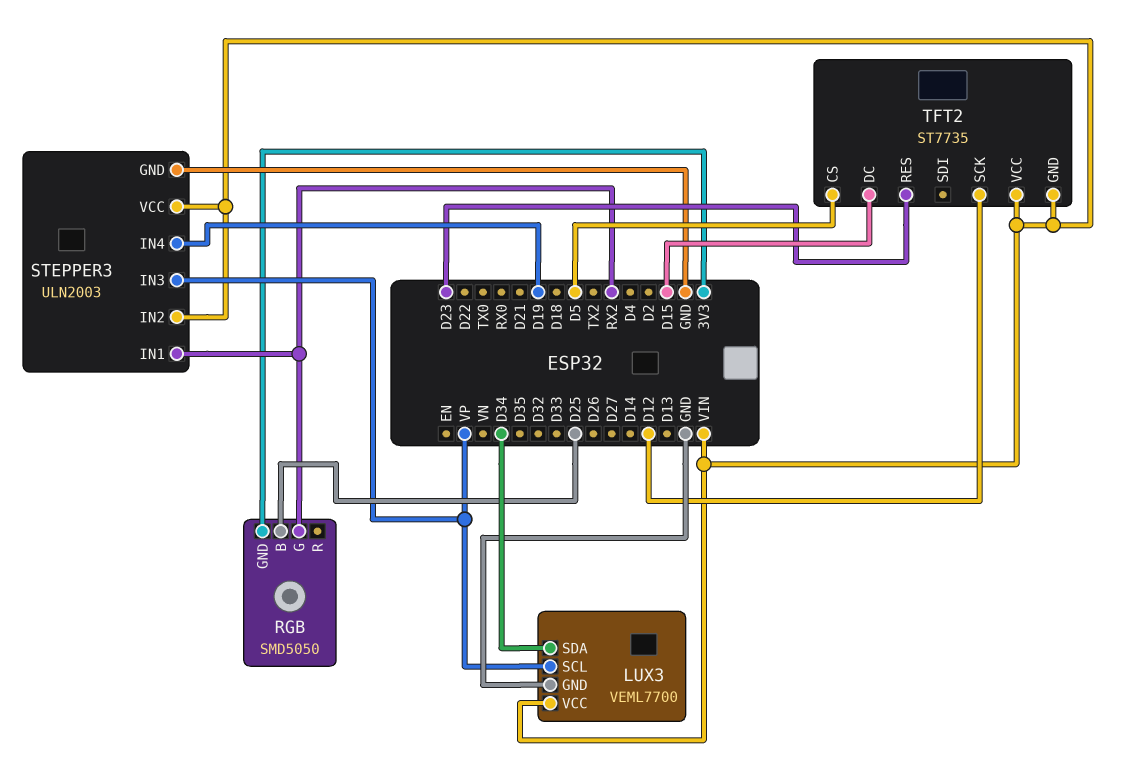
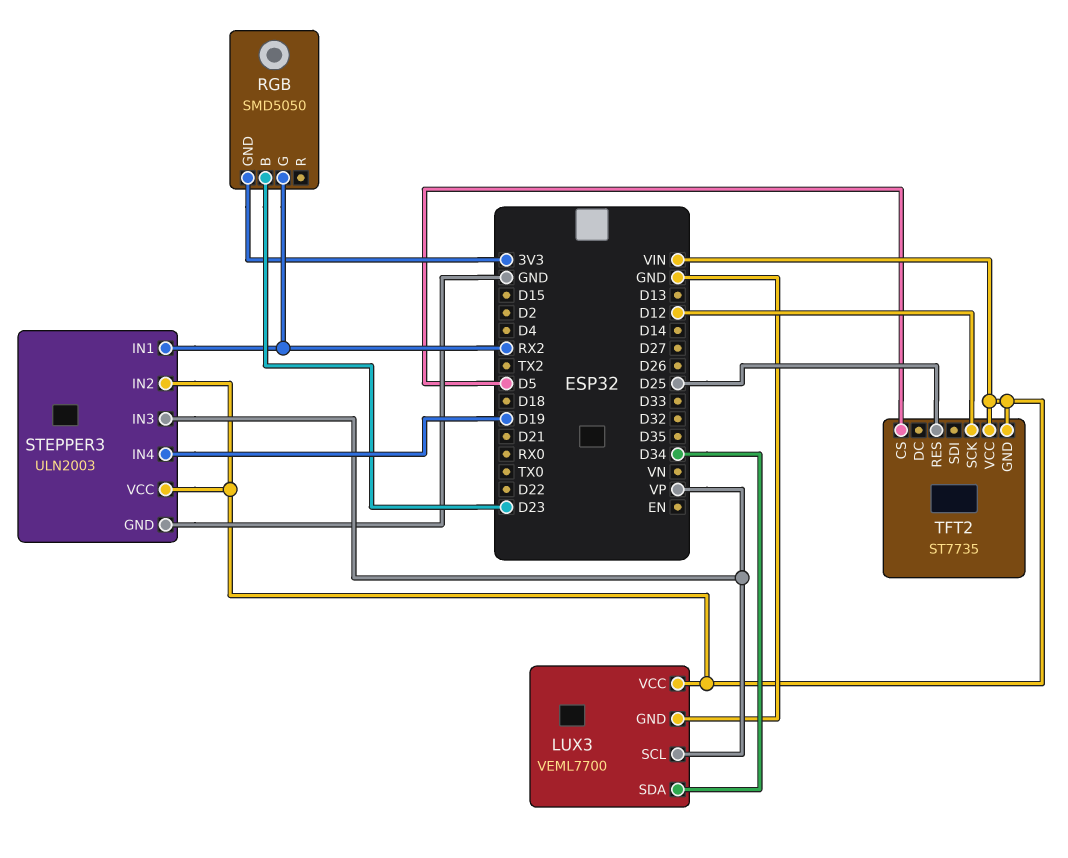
RGB pin B: D25 -> D23
TFT2 pin DC: D15 -> none
TFT2 pin RES: D23 -> D25

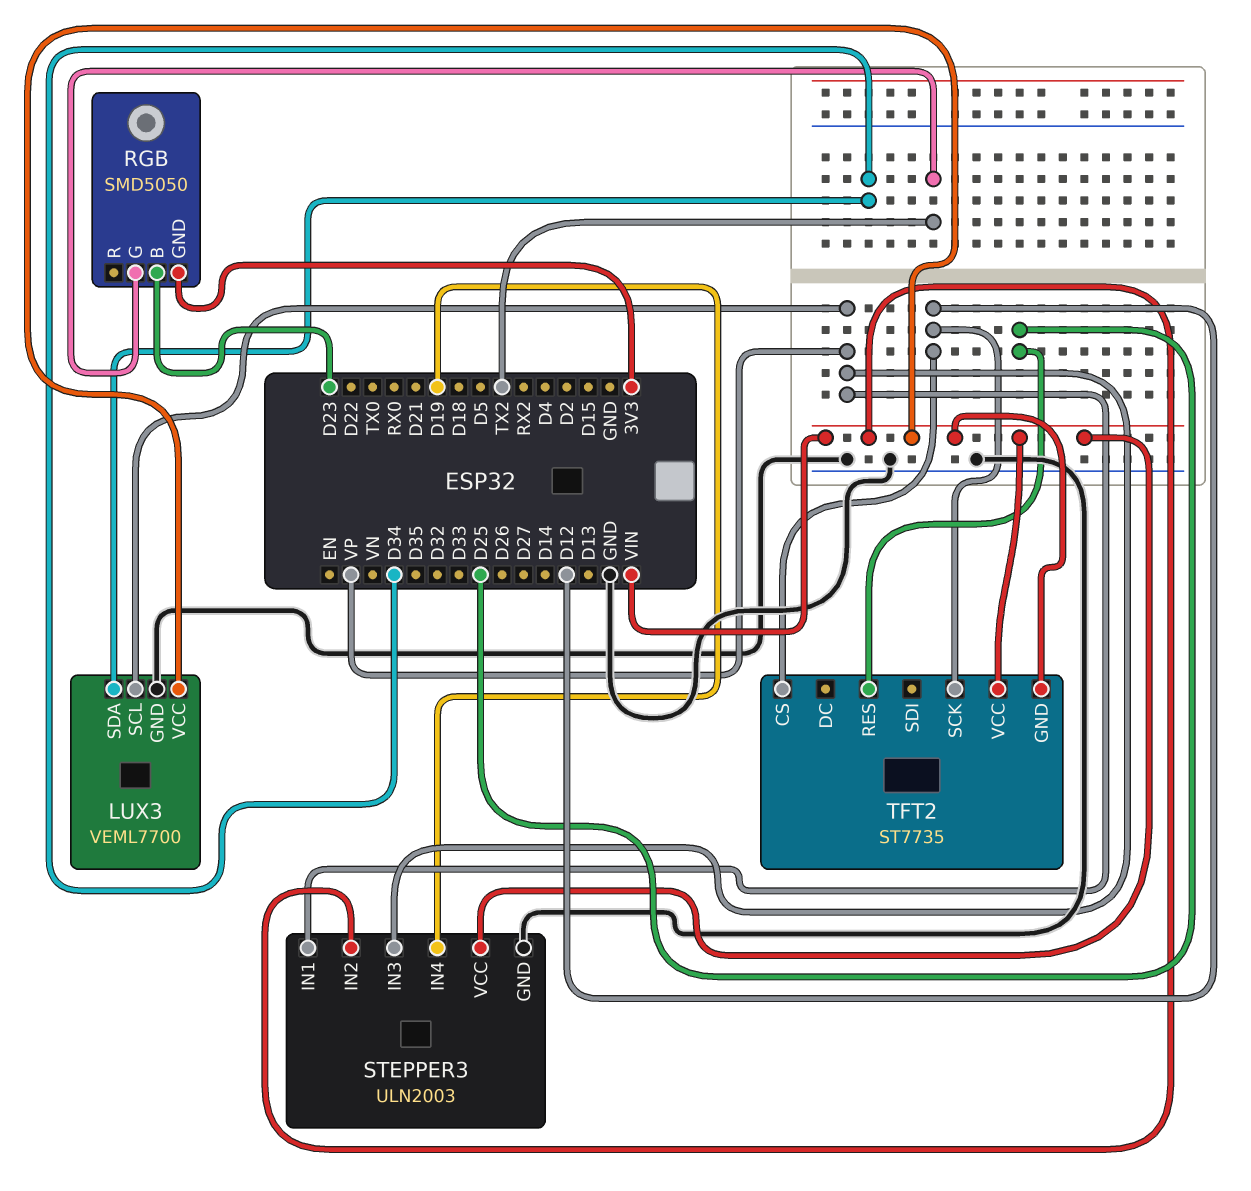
RGB pin G: RX2 -> TX2
STEPPER3 pin IN1: RX2 -> VP
TFT2 pin CS: D5 -> D12

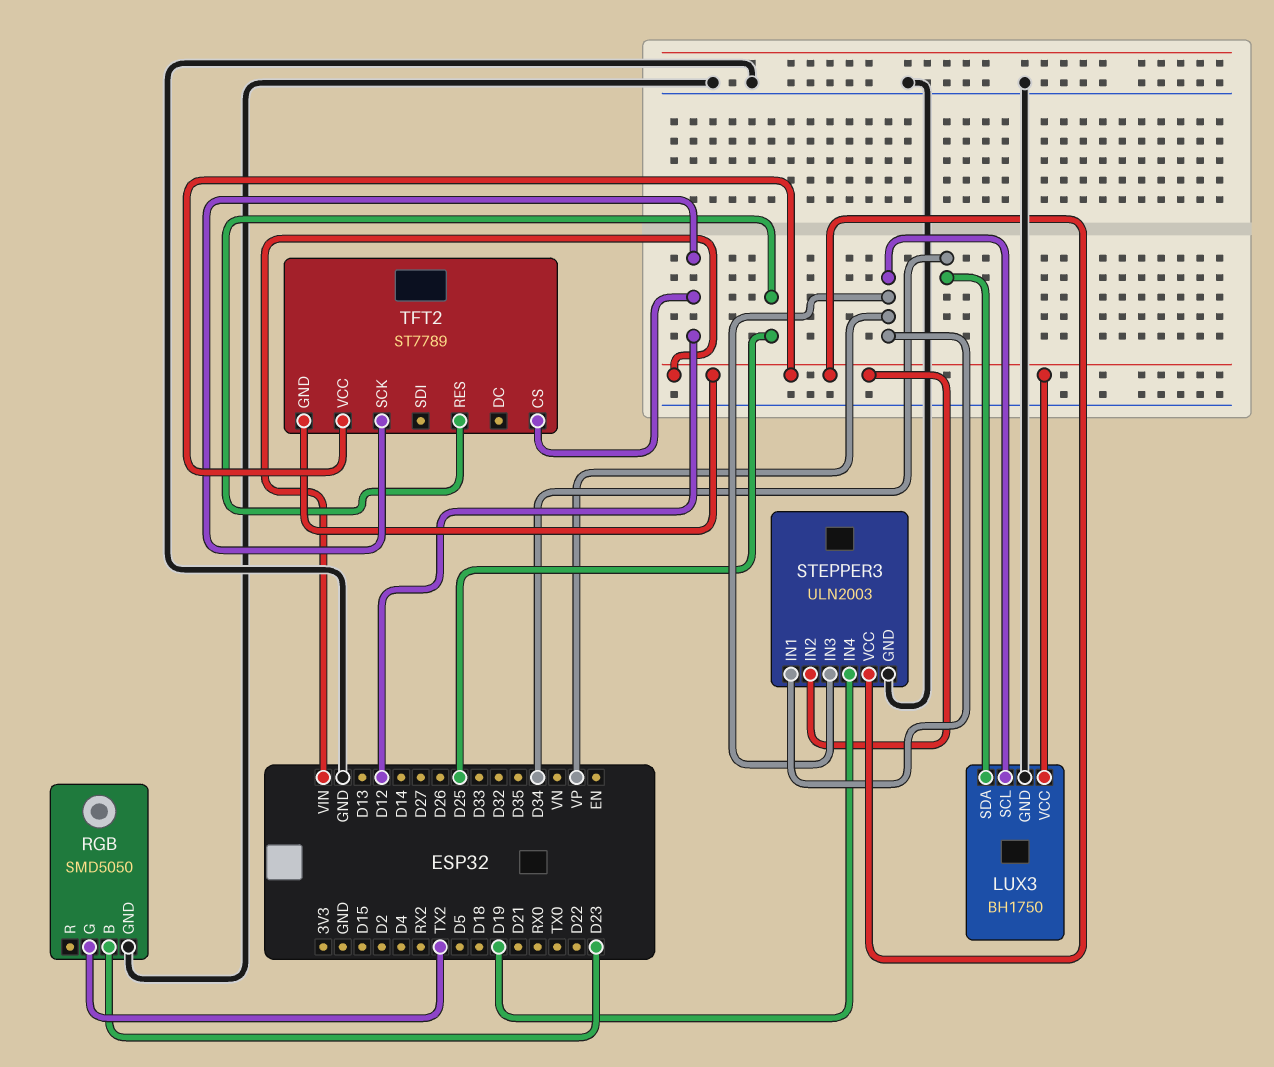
LUX3: VEML7700 -> BH1750
RGB pin GND: 3V3 -> GND
TFT2: ST7735 -> ST7789

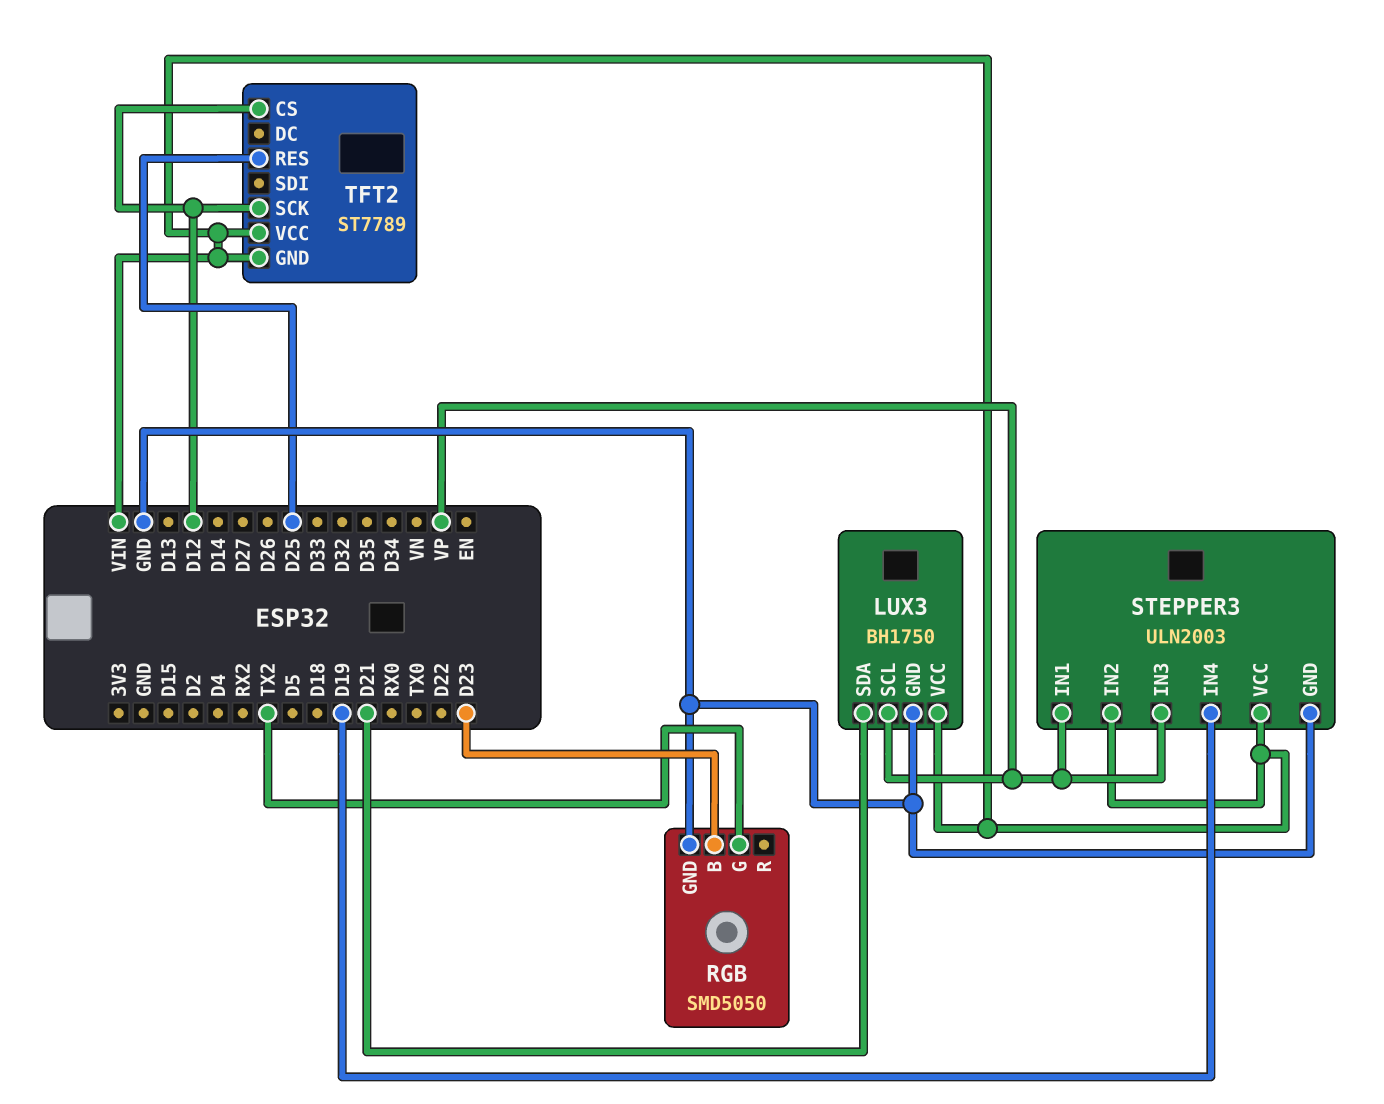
LUX3 pin SDA: D34 -> D21

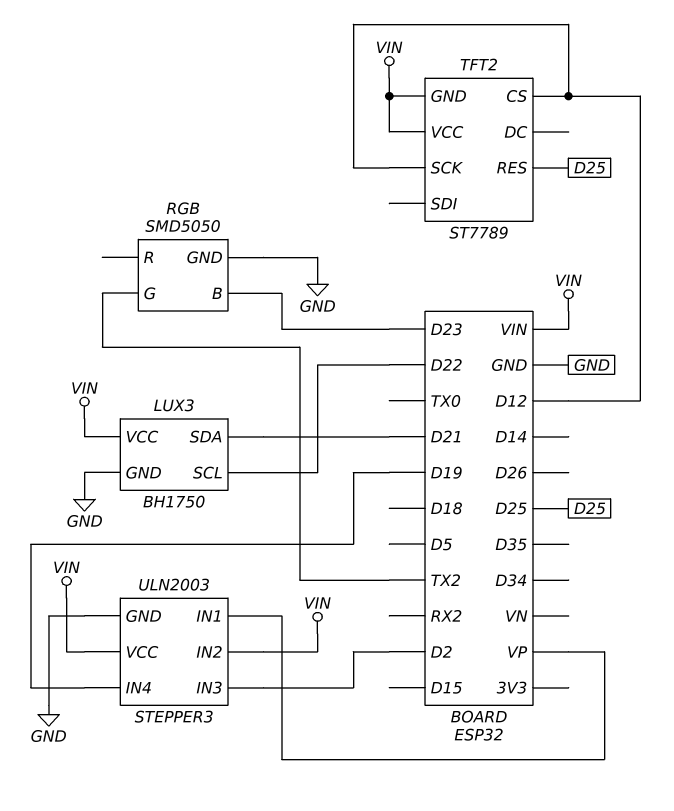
LUX3 pin SCL: VP -> D22
STEPPER3 pin IN3: VP -> D2

